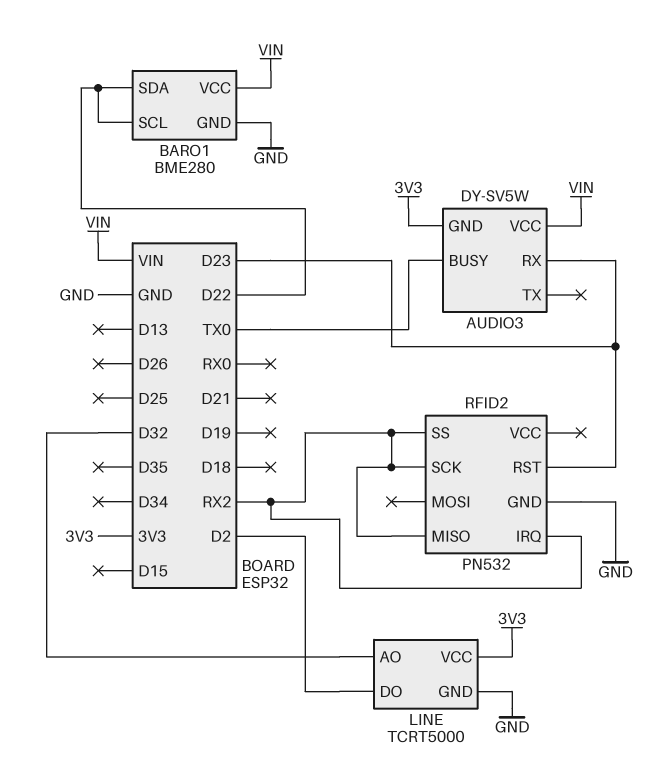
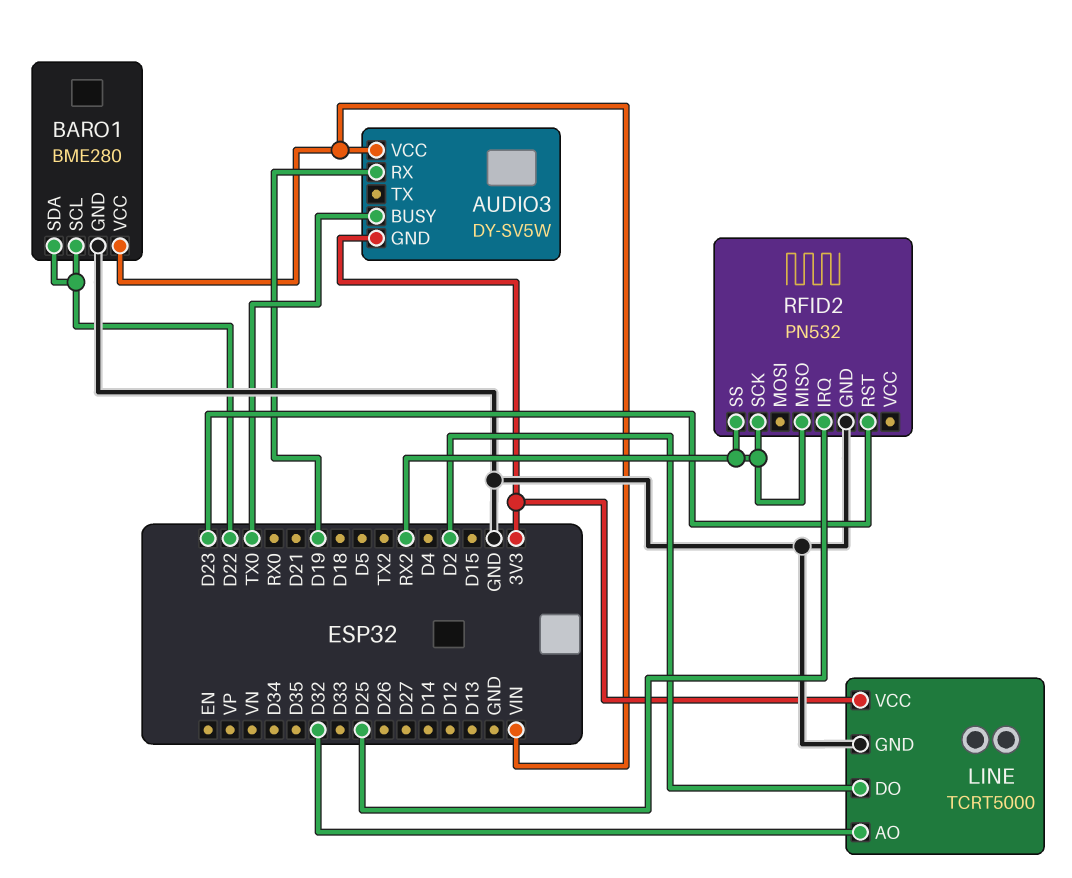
AUDIO3 pin RX: D23 -> D19
RFID2 pin IRQ: RX2 -> D25

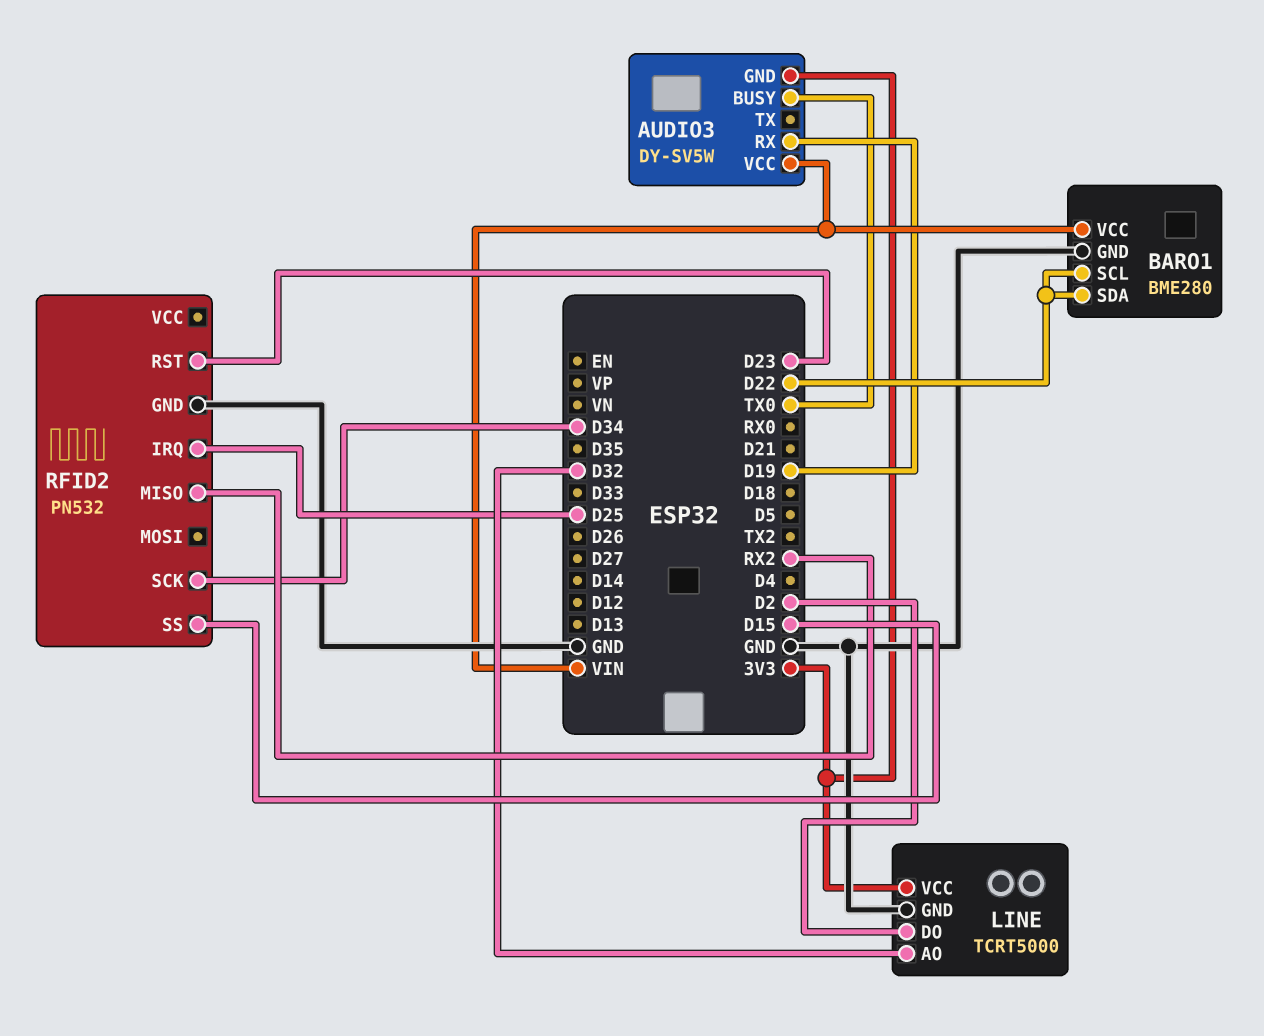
RFID2 pin SCK: RX2 -> D34
RFID2 pin SS: RX2 -> D15

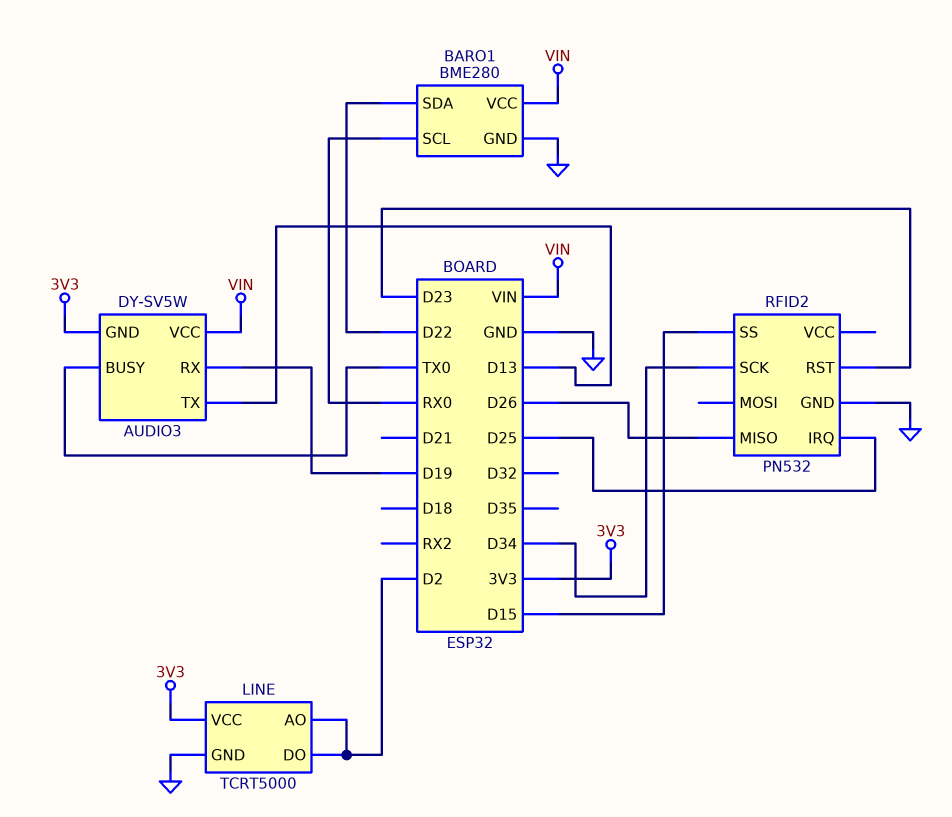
AUDIO3 pin TX: none -> D13
BARO1 pin SCL: D22 -> RX0
LINE pin AO: D32 -> D2
RFID2 pin MISO: RX2 -> D26

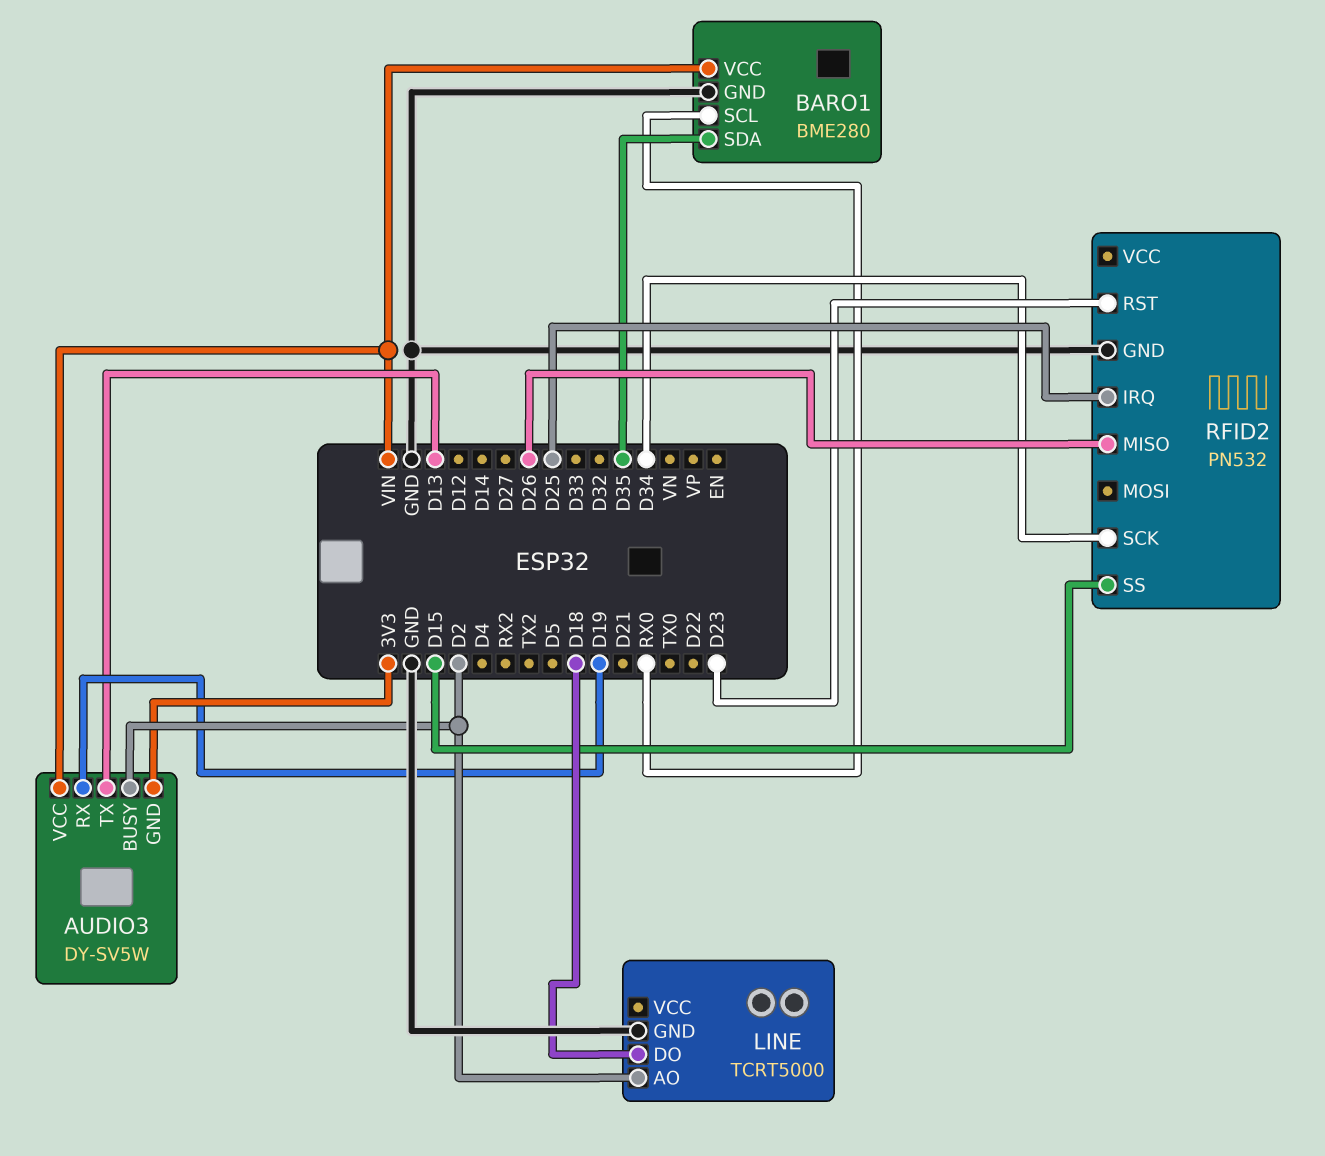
AUDIO3 pin BUSY: TX0 -> D2
BARO1 pin SDA: D22 -> D35
LINE pin DO: D2 -> D18
LINE pin VCC: 3V3 -> none

